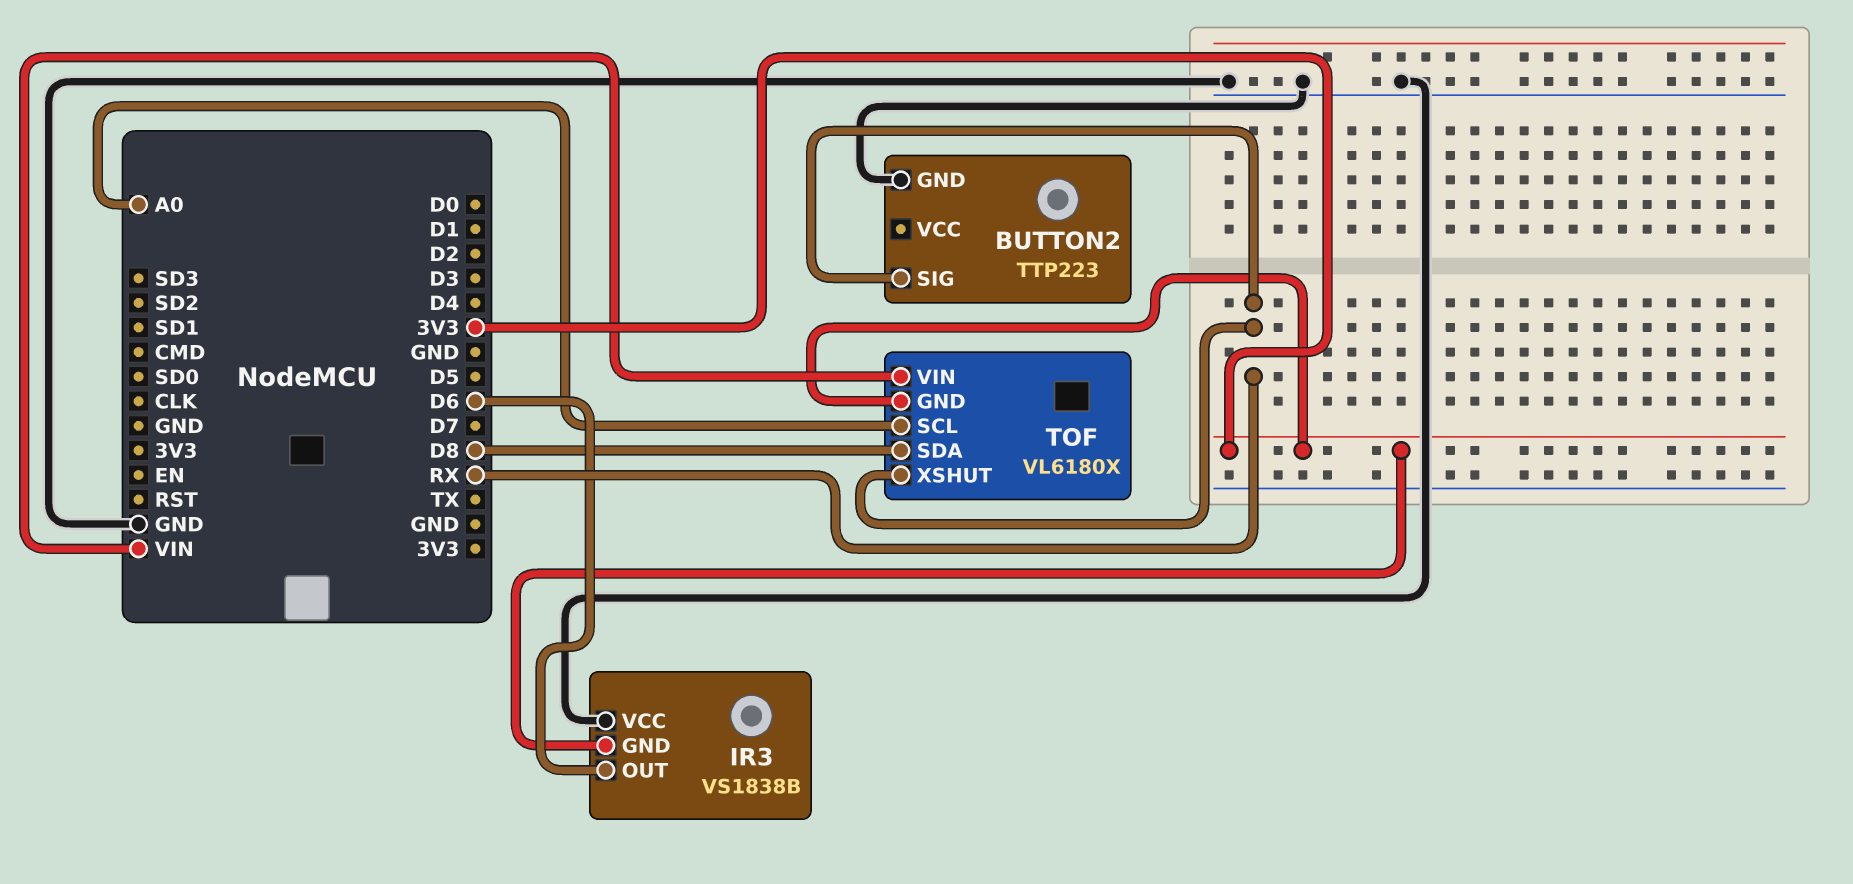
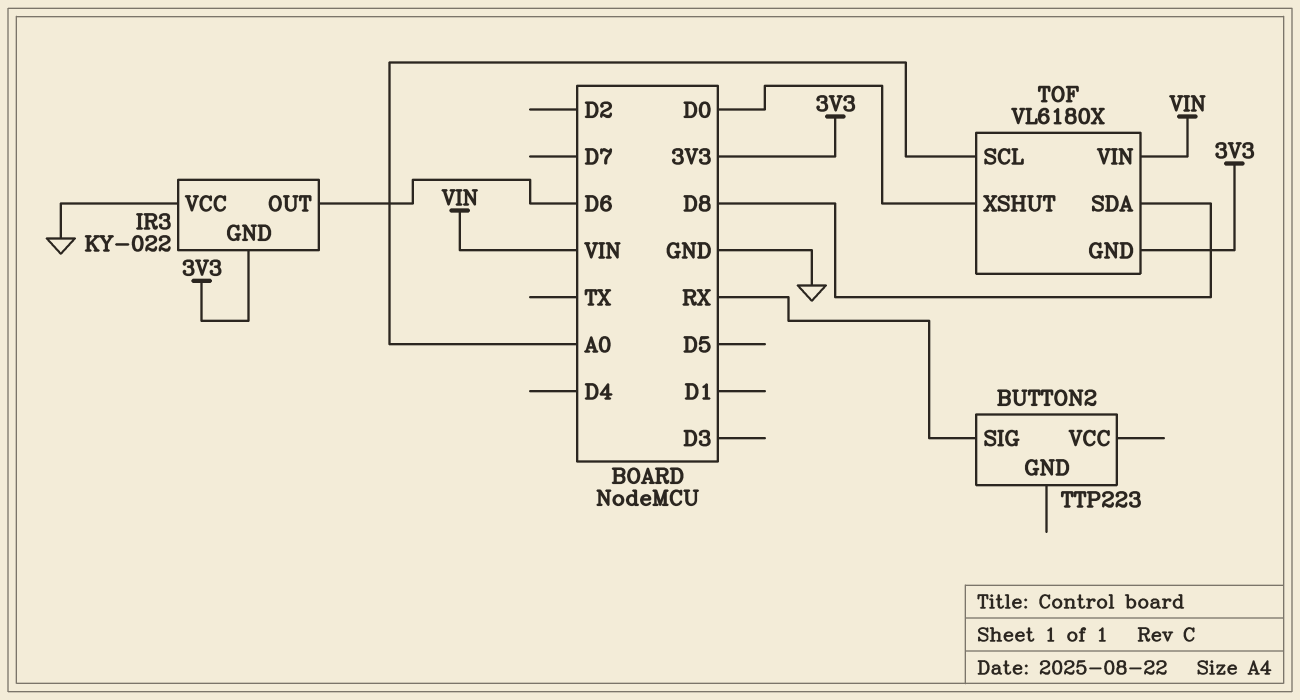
BUTTON2 pin GND: GND -> none
IR3: VS1838B -> KY-022
TOF pin XSHUT: RX -> D0

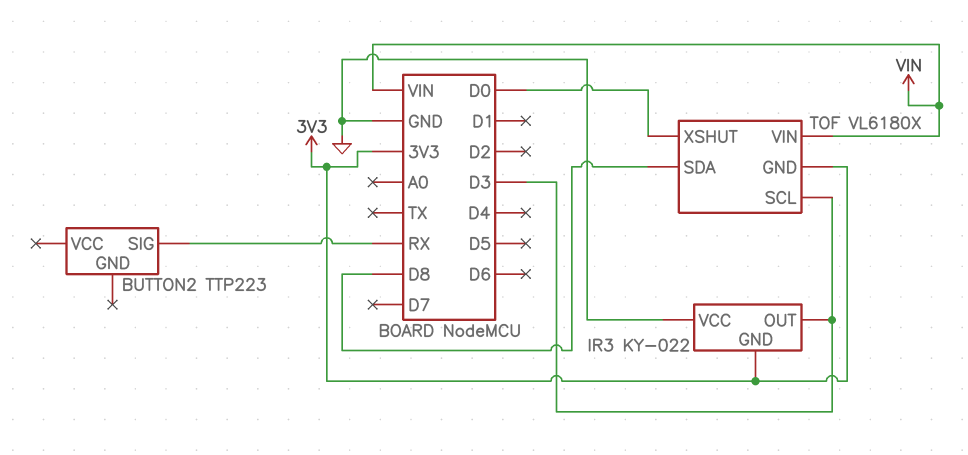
IR3 pin OUT: D6 -> D3
TOF pin SCL: A0 -> D3

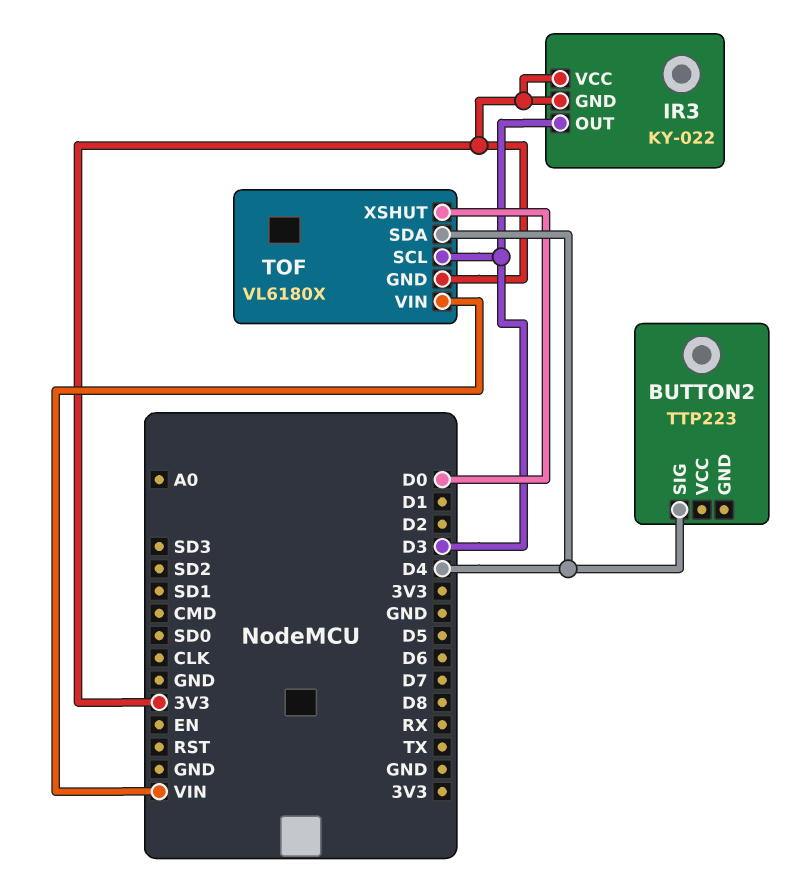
BUTTON2 pin SIG: RX -> D4
IR3 pin VCC: GND -> 3V3
TOF pin SDA: D8 -> D4

